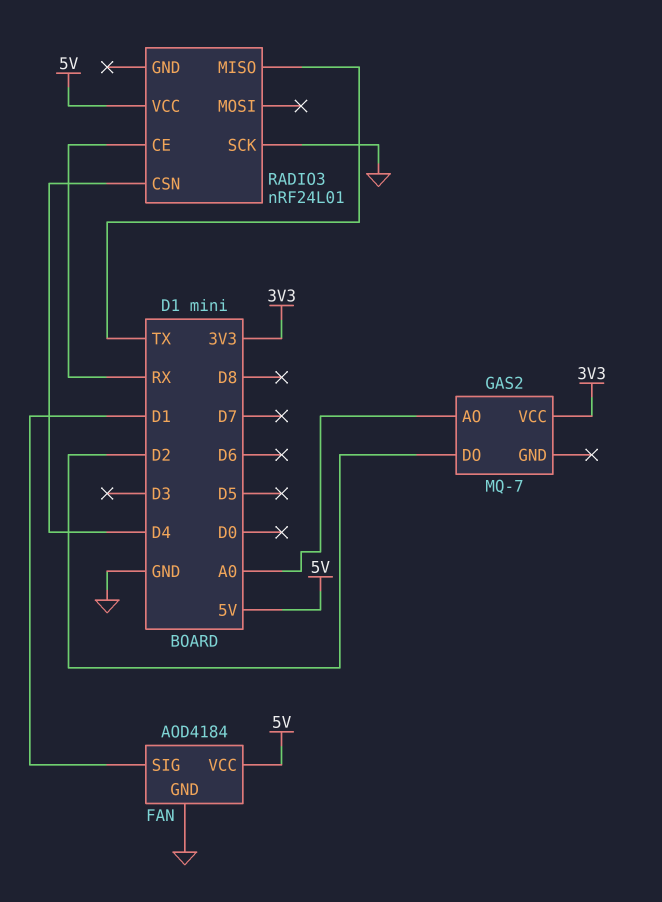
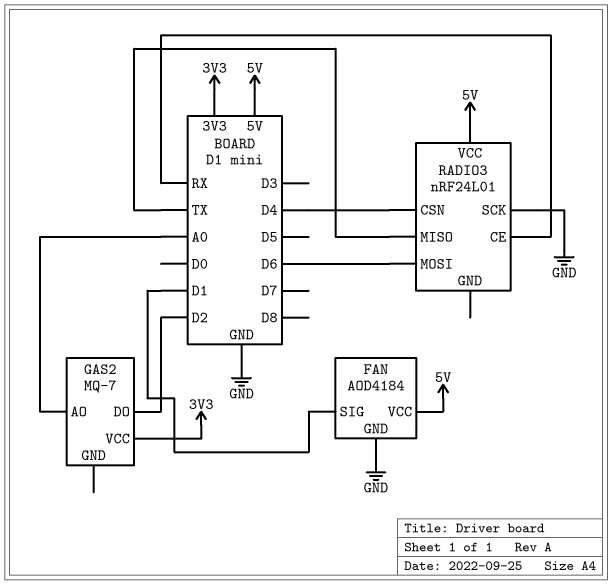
RADIO3 pin MOSI: none -> D6

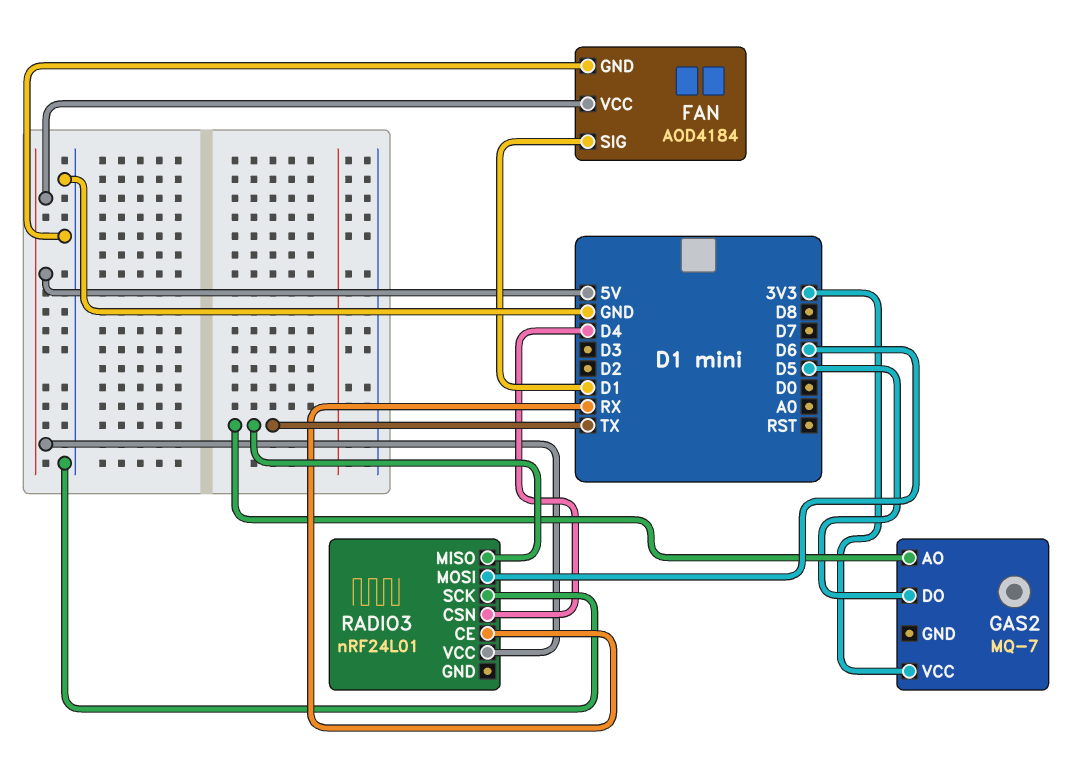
GAS2 pin AO: A0 -> TX
GAS2 pin DO: D2 -> D5

